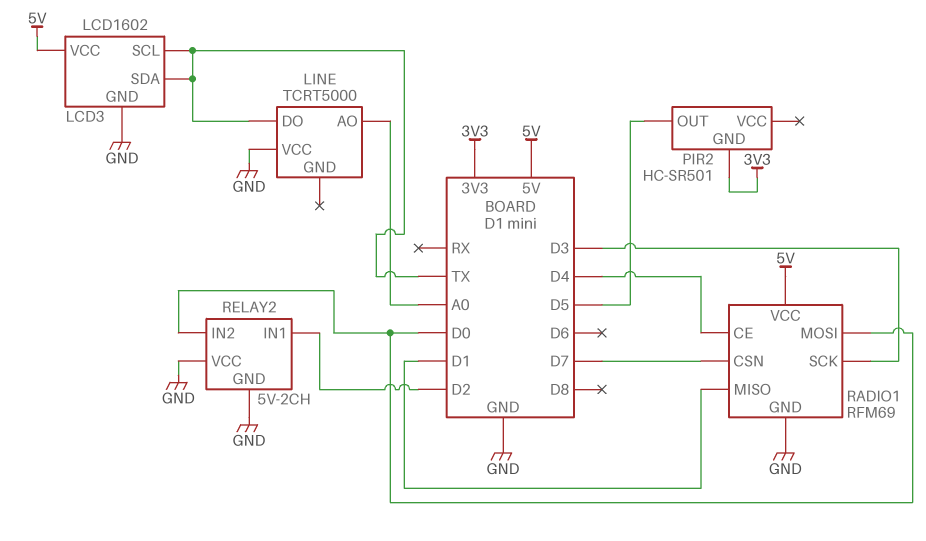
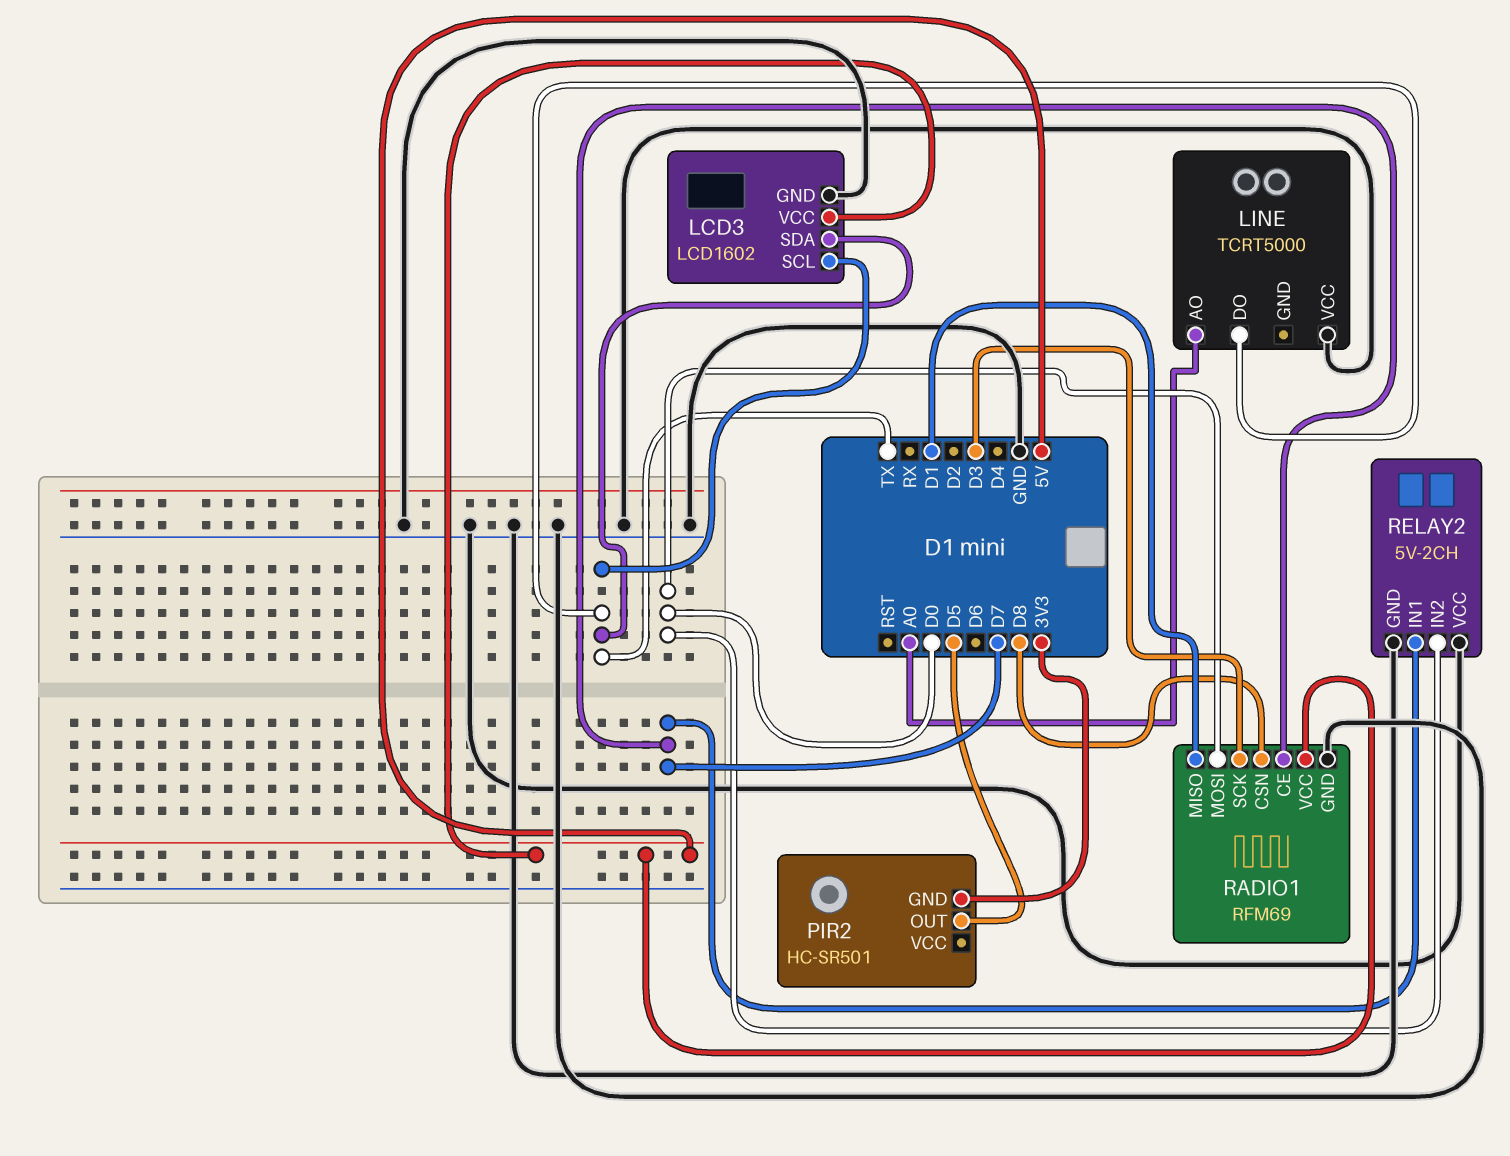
RADIO1 pin CE: D4 -> D7
RADIO1 pin CSN: D7 -> D8
RELAY2 pin IN1: D2 -> D7

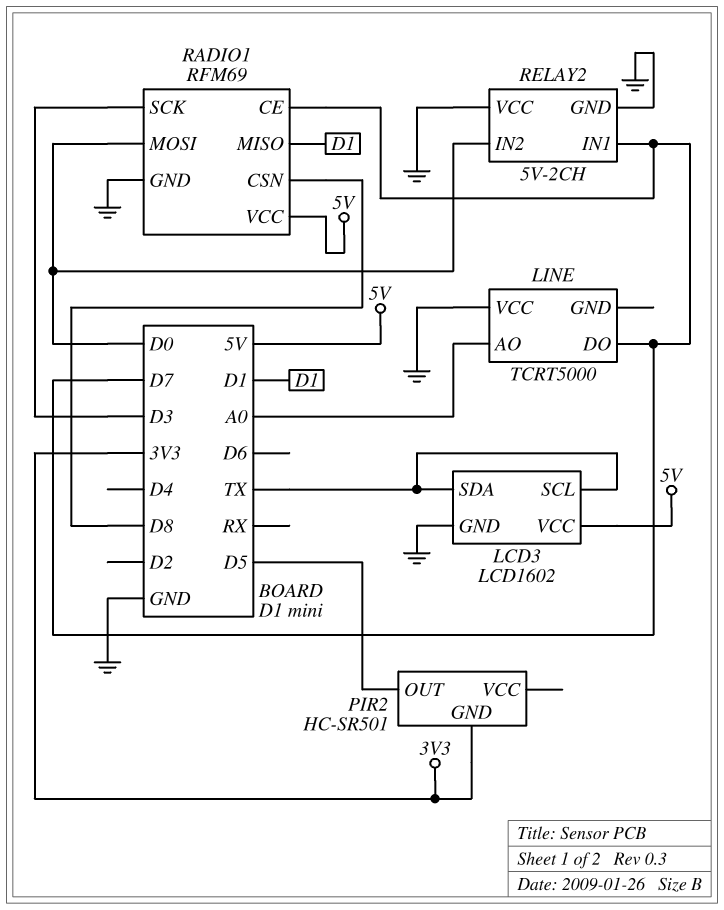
LINE pin DO: TX -> D7

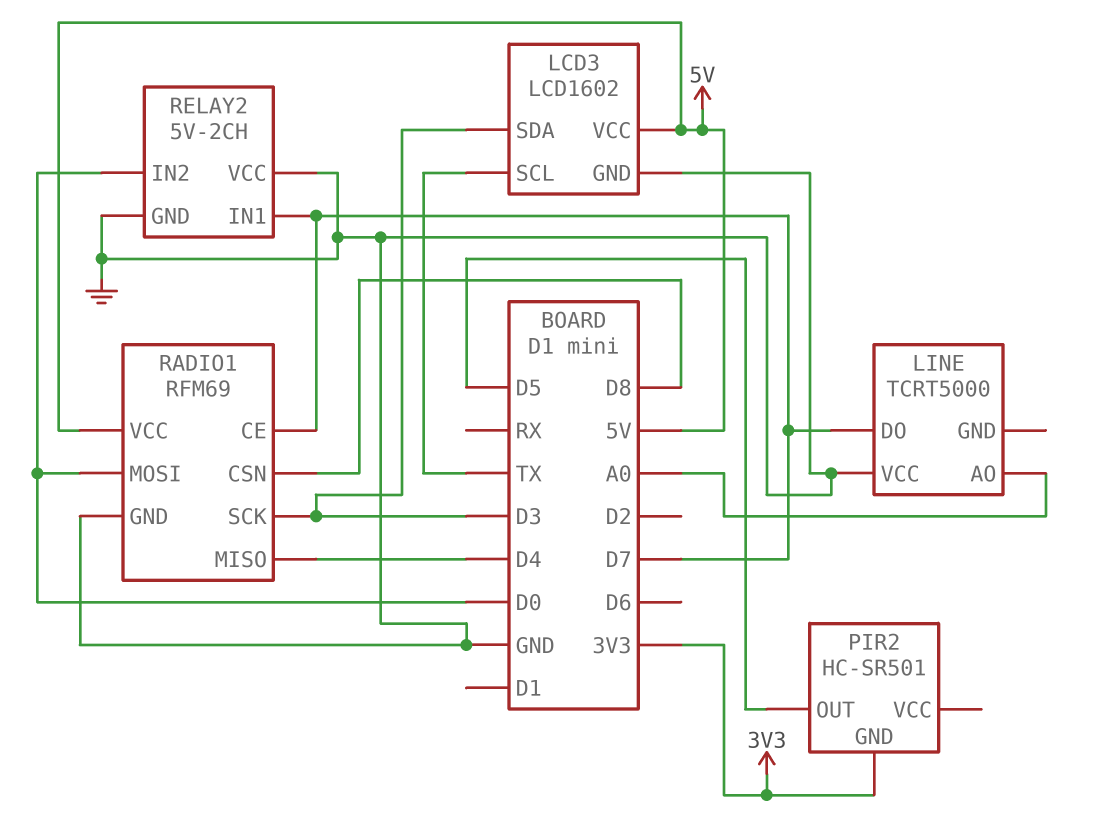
LCD3 pin SDA: TX -> D3
RADIO1 pin MISO: D1 -> D4

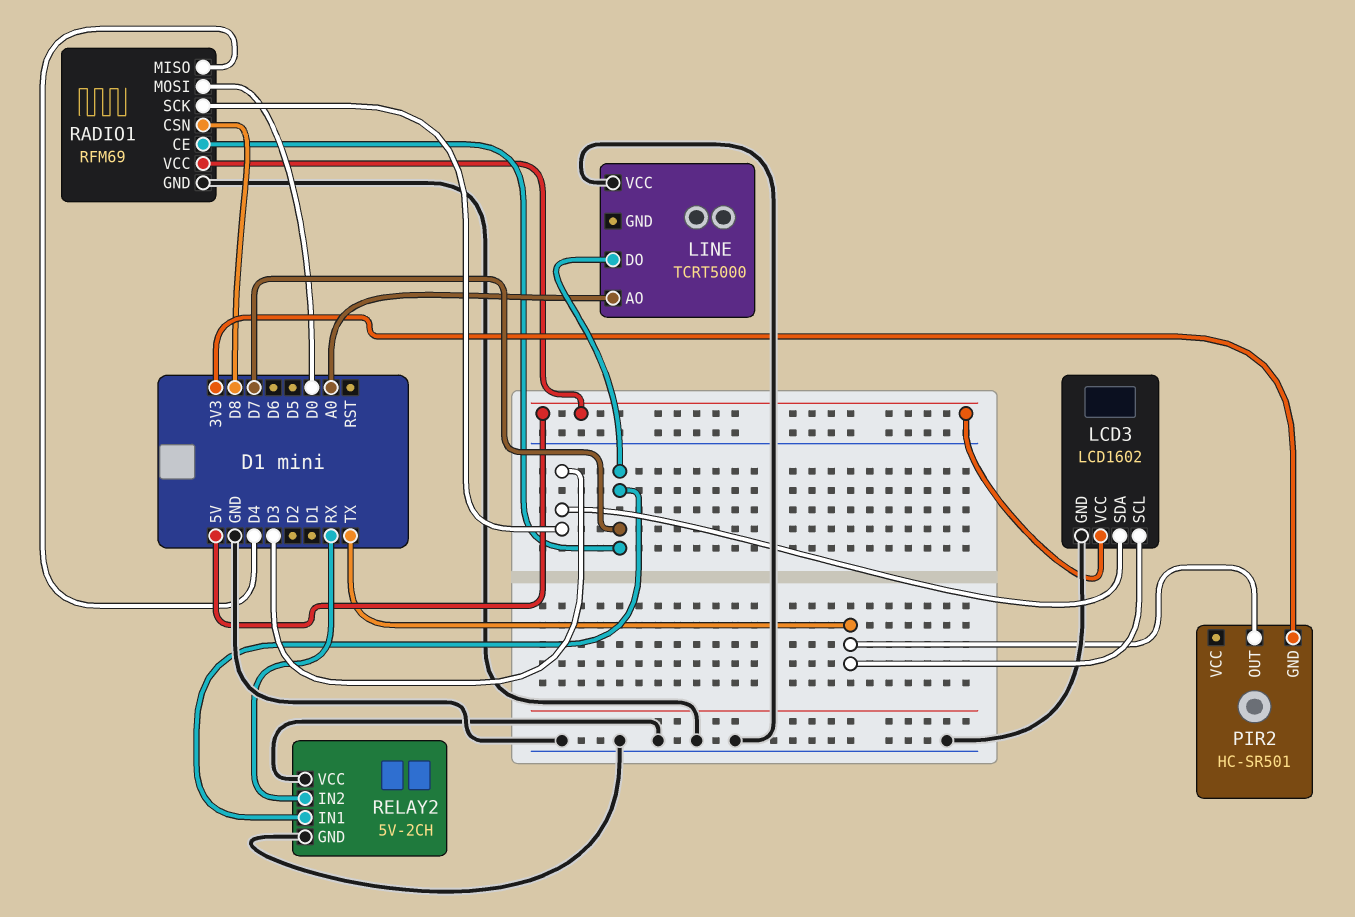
PIR2 pin OUT: D5 -> TX
RELAY2 pin IN2: D0 -> RX

